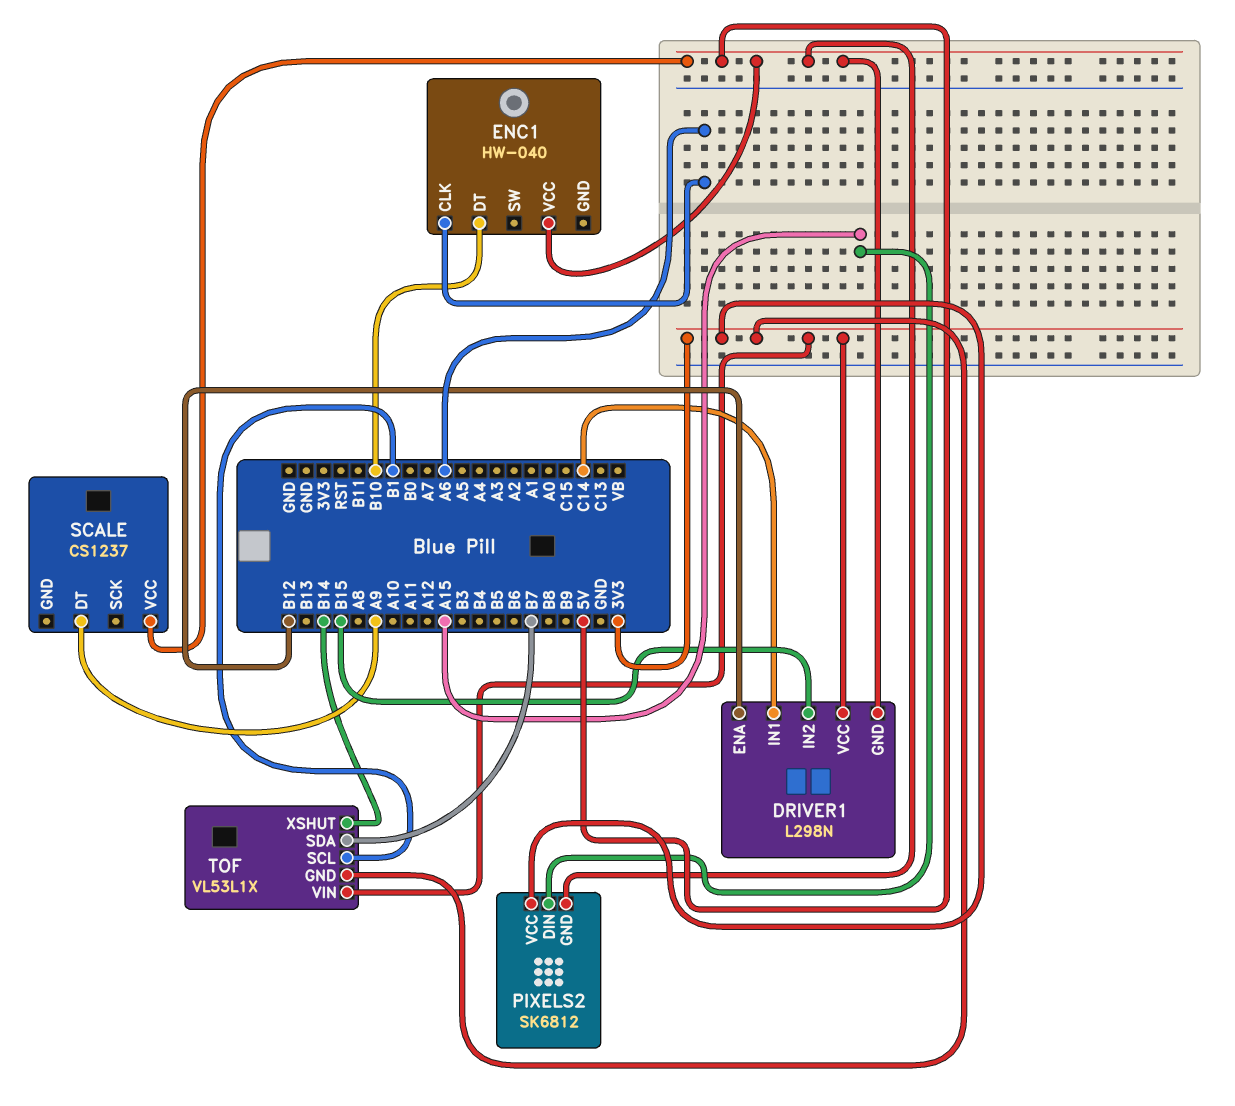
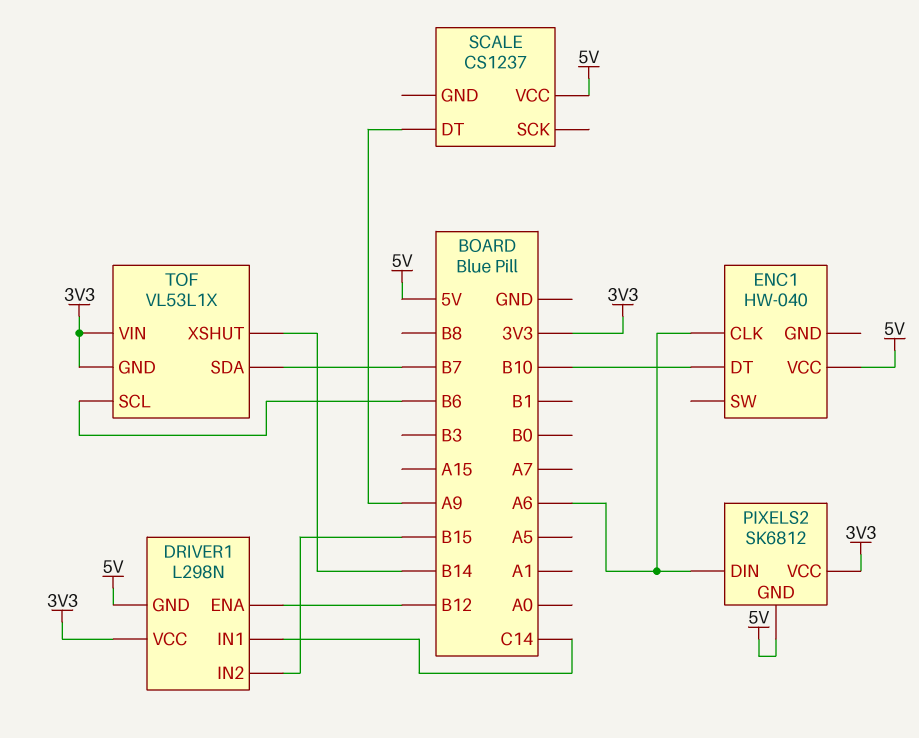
PIXELS2 pin DIN: A15 -> A6
TOF pin SCL: B1 -> B6

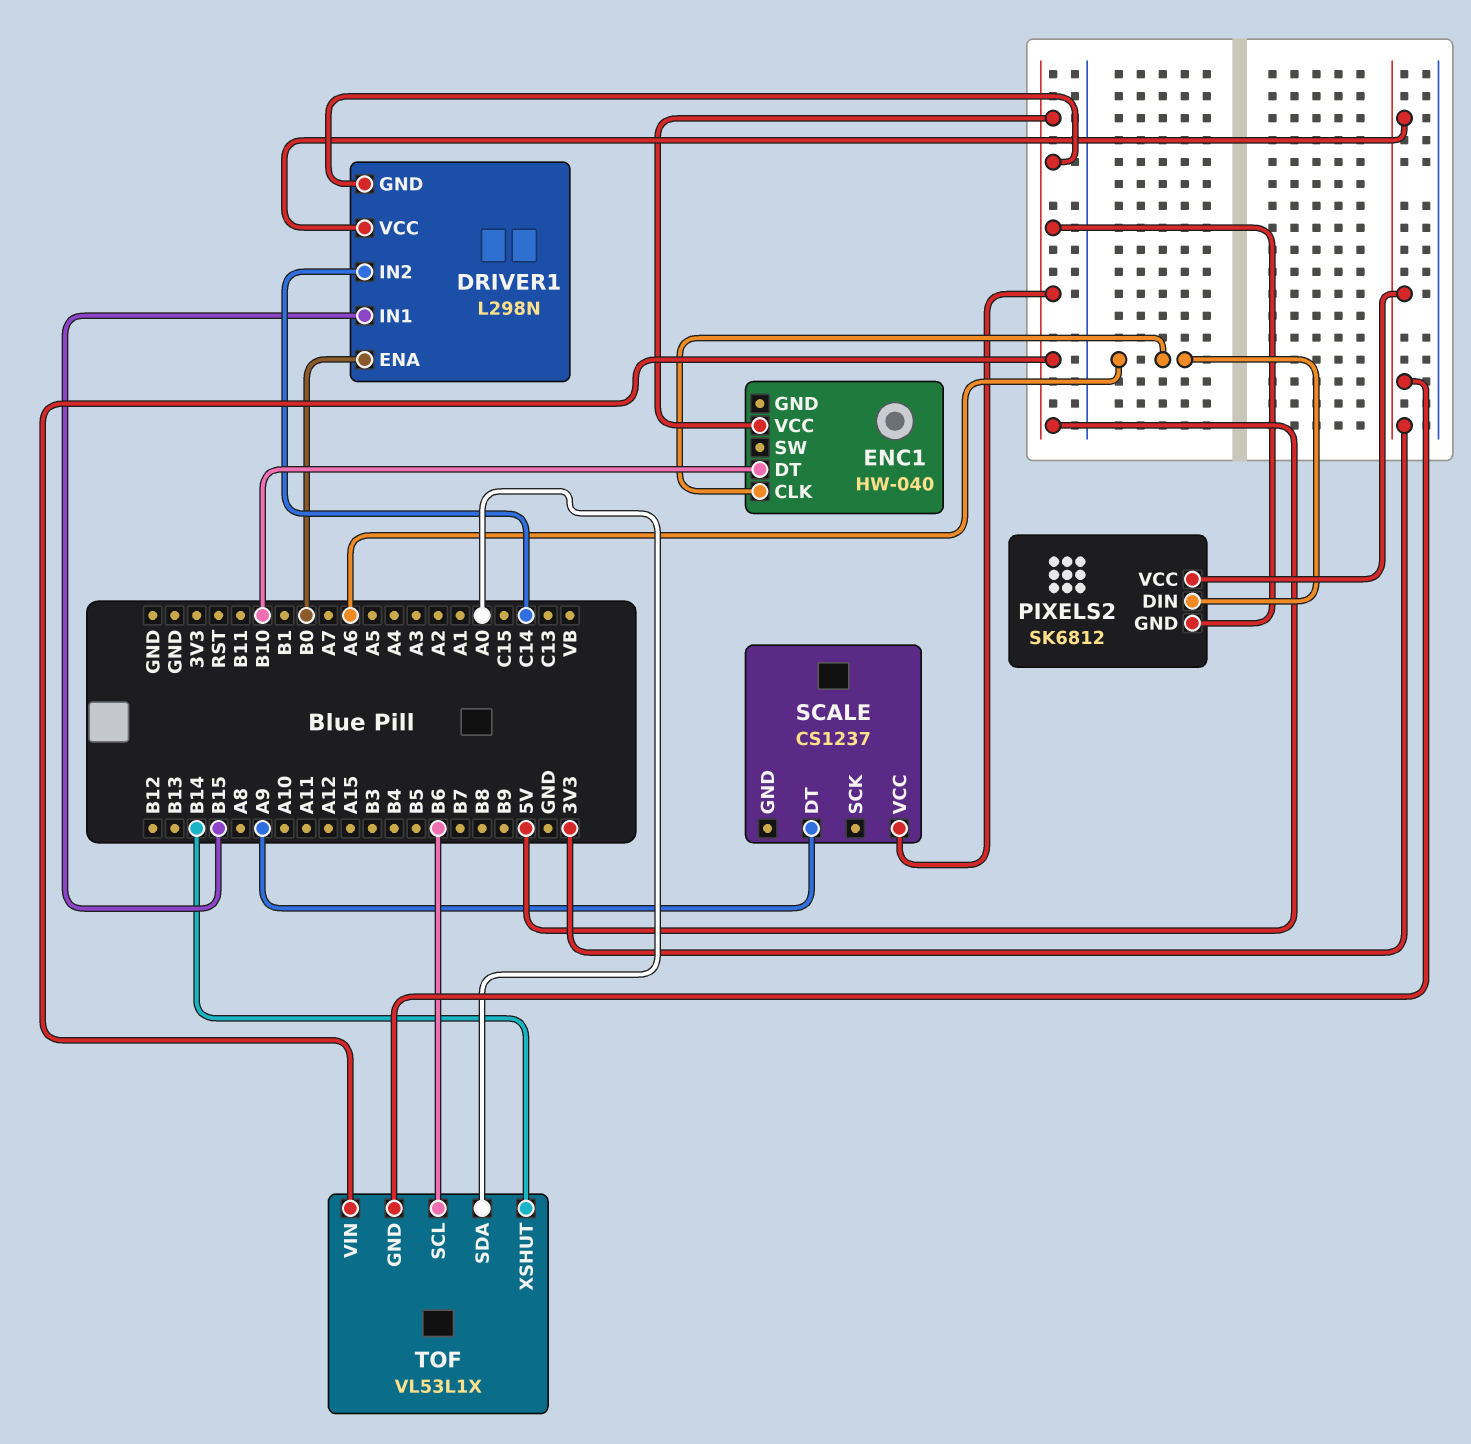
DRIVER1 pin ENA: B12 -> B0
DRIVER1 pin IN1: C14 -> B15
DRIVER1 pin IN2: B15 -> C14
TOF pin SDA: B7 -> A0
TOF pin VIN: 3V3 -> 5V

